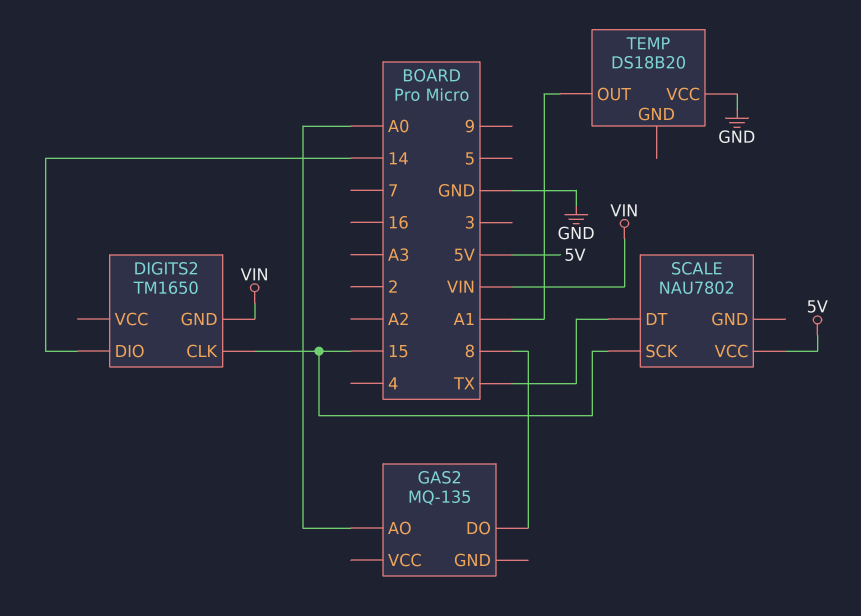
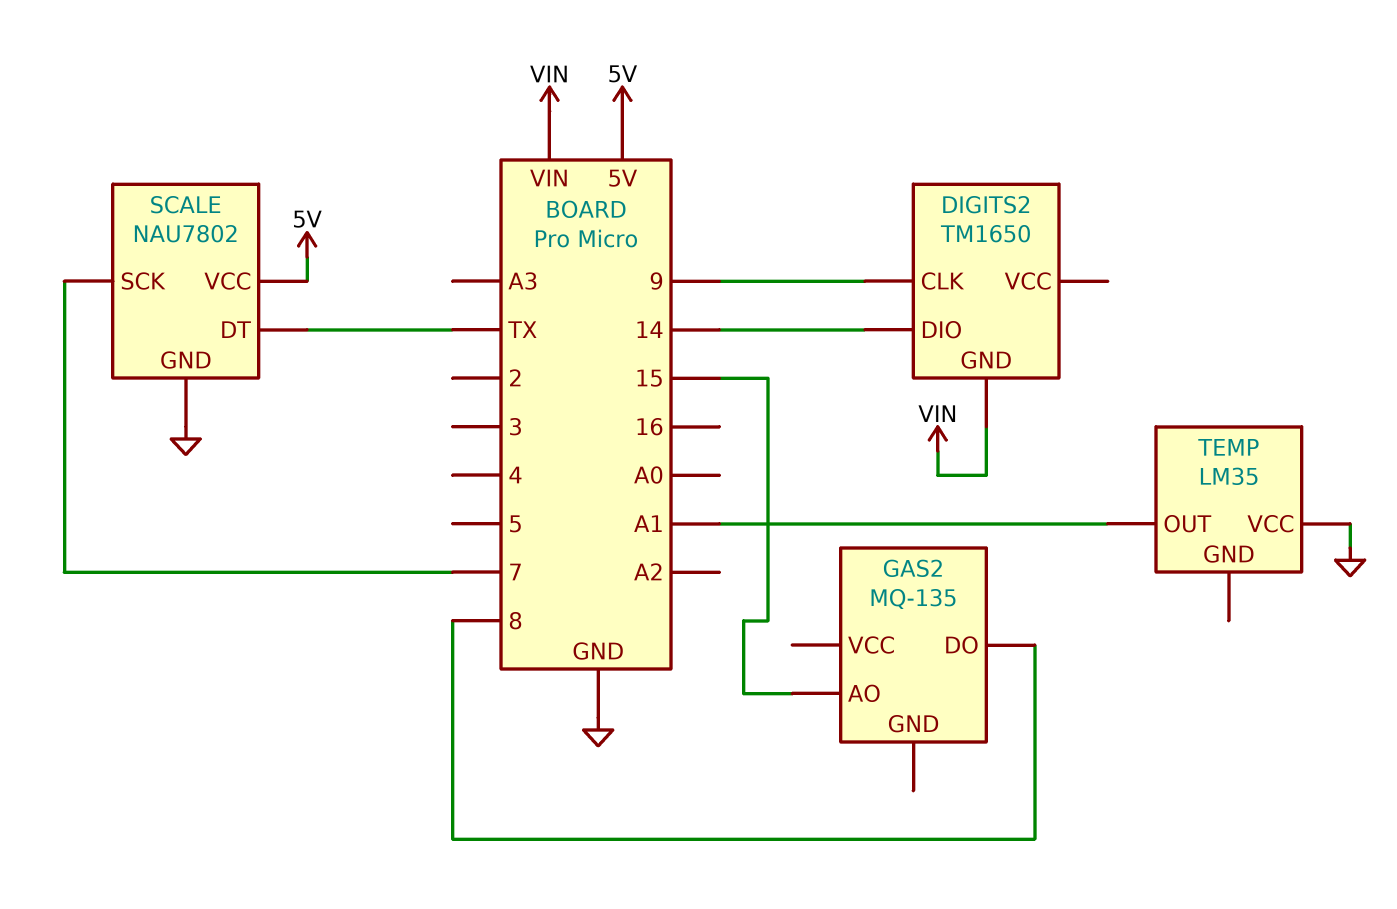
DIGITS2 pin CLK: 15 -> 9
GAS2 pin AO: A0 -> 15
SCALE pin GND: none -> GND
SCALE pin SCK: 15 -> 7
TEMP: DS18B20 -> LM35

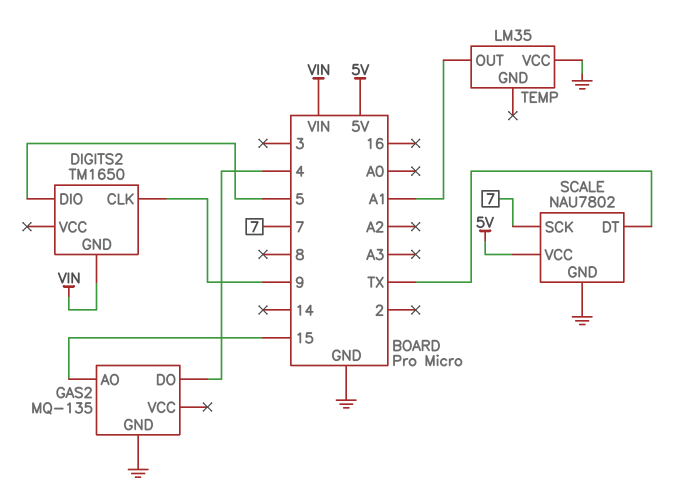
DIGITS2 pin DIO: 14 -> 5
GAS2 pin DO: 8 -> 4
GAS2 pin GND: none -> GND

